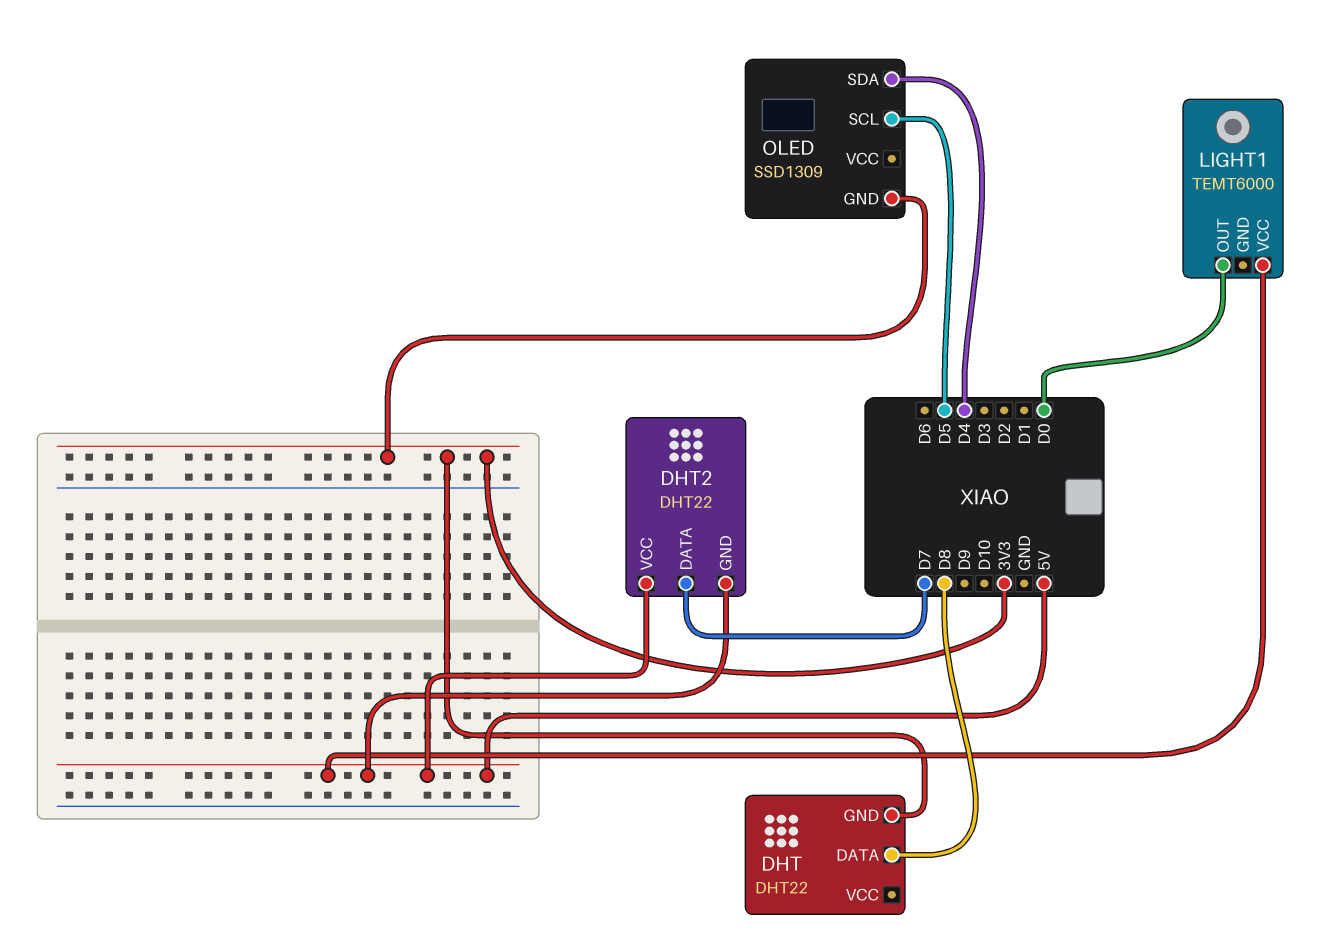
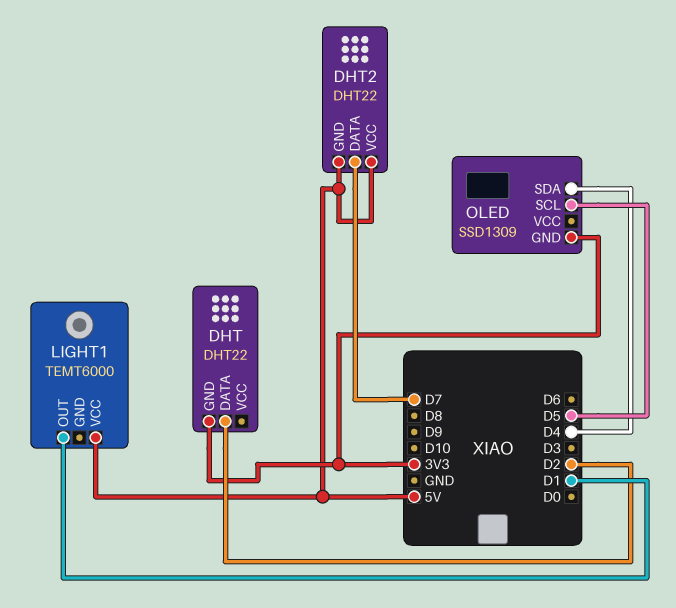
DHT pin DATA: D8 -> D2
LIGHT1 pin OUT: D0 -> D1

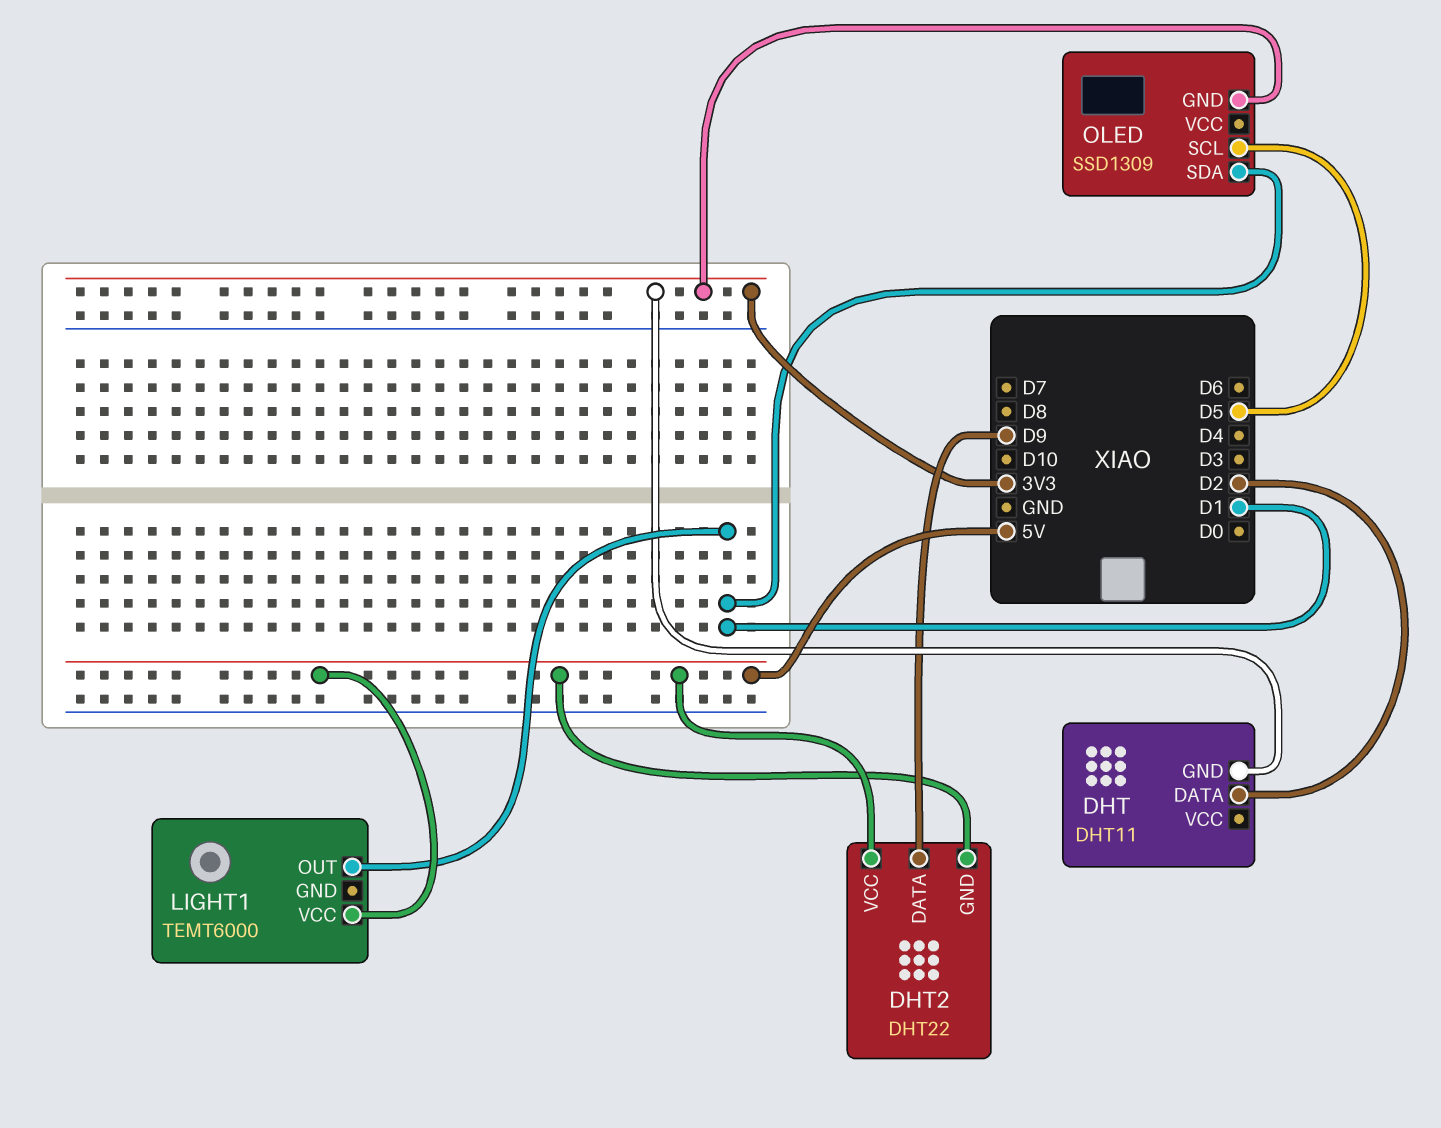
DHT: DHT22 -> DHT11
DHT2 pin DATA: D7 -> D9
OLED pin SDA: D4 -> D1

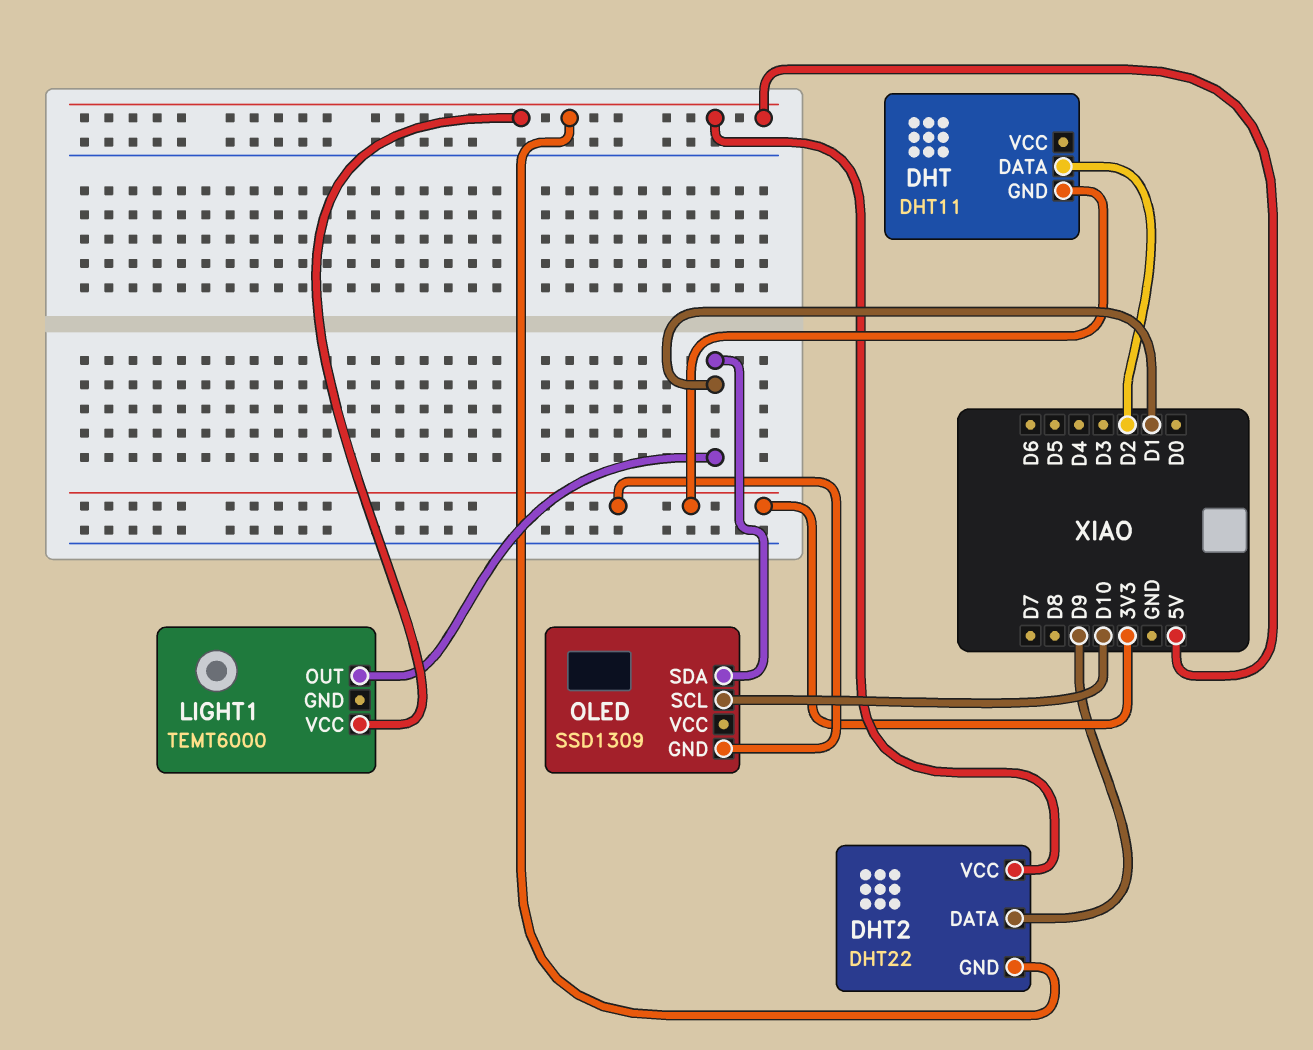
OLED pin SCL: D5 -> D10

